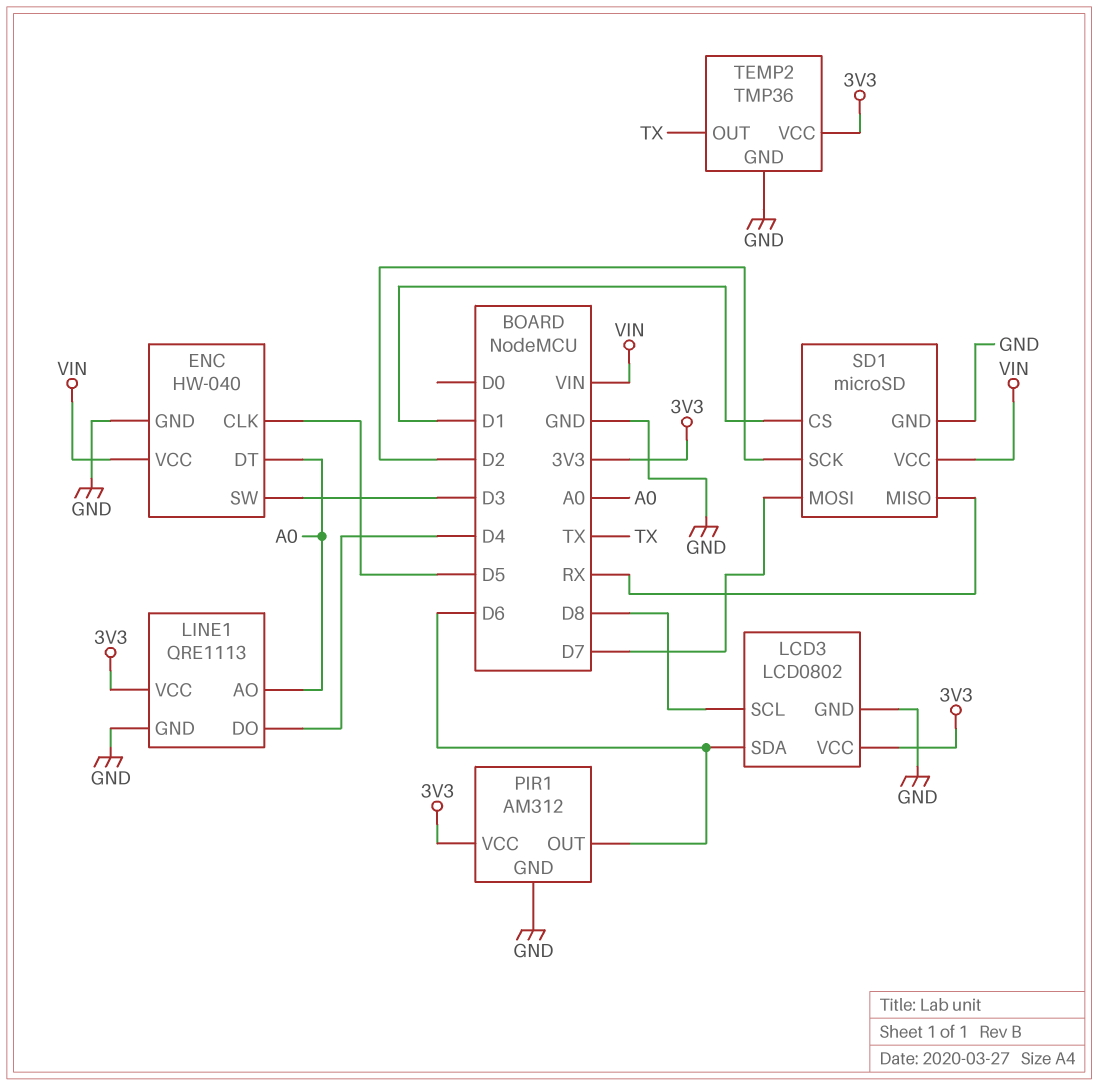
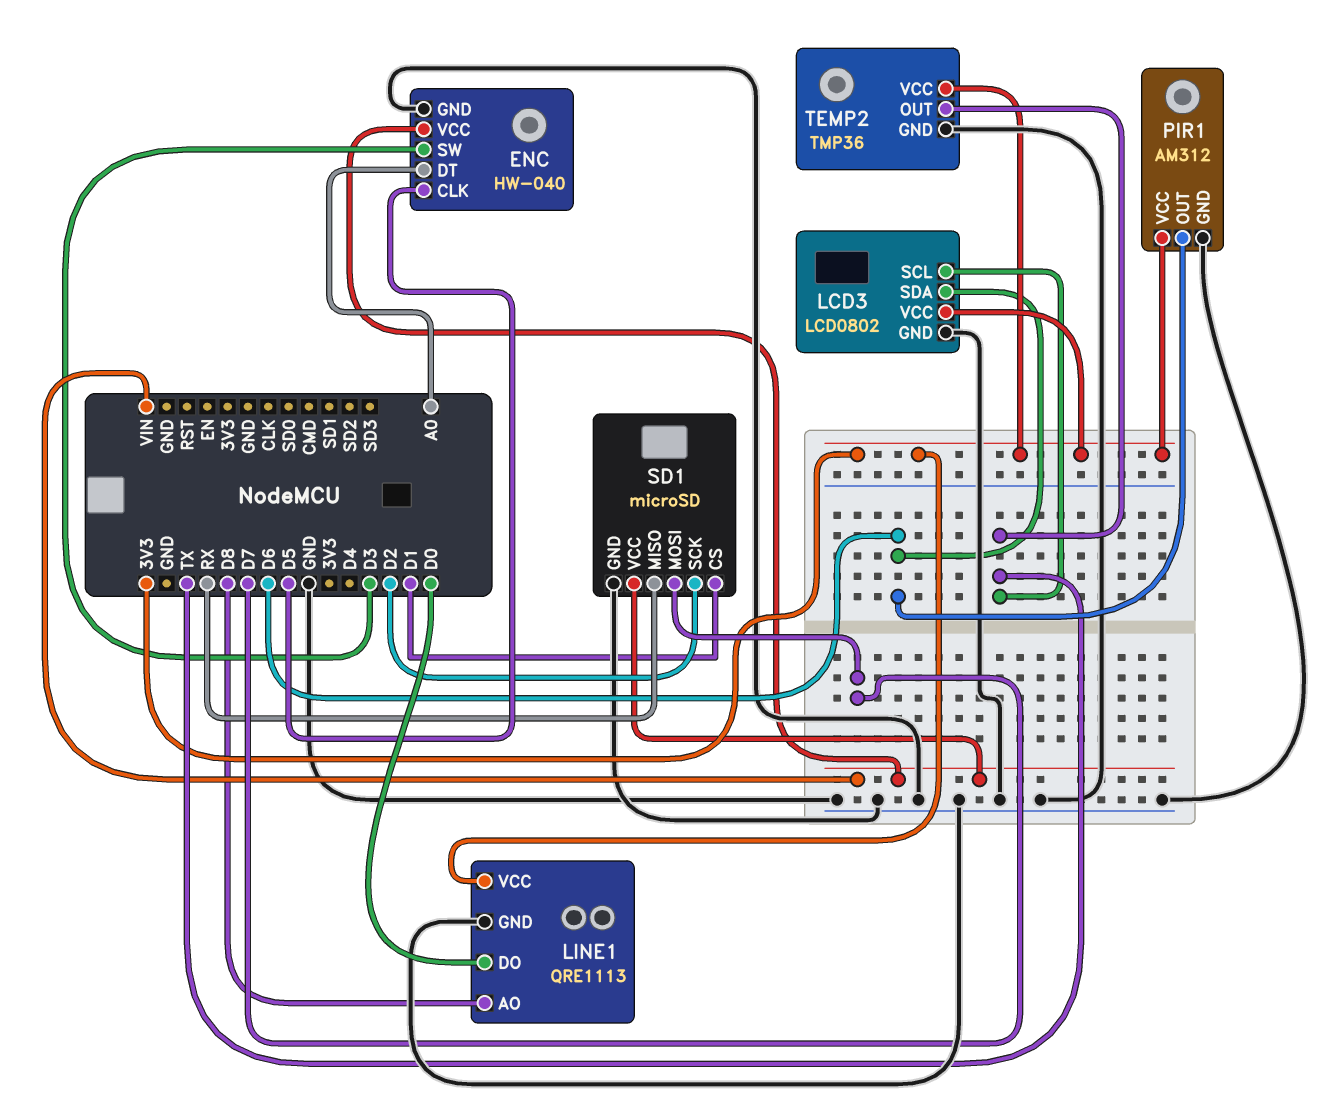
LCD3 pin SCL: D8 -> TX
LINE1 pin AO: A0 -> D8
LINE1 pin DO: D4 -> D0

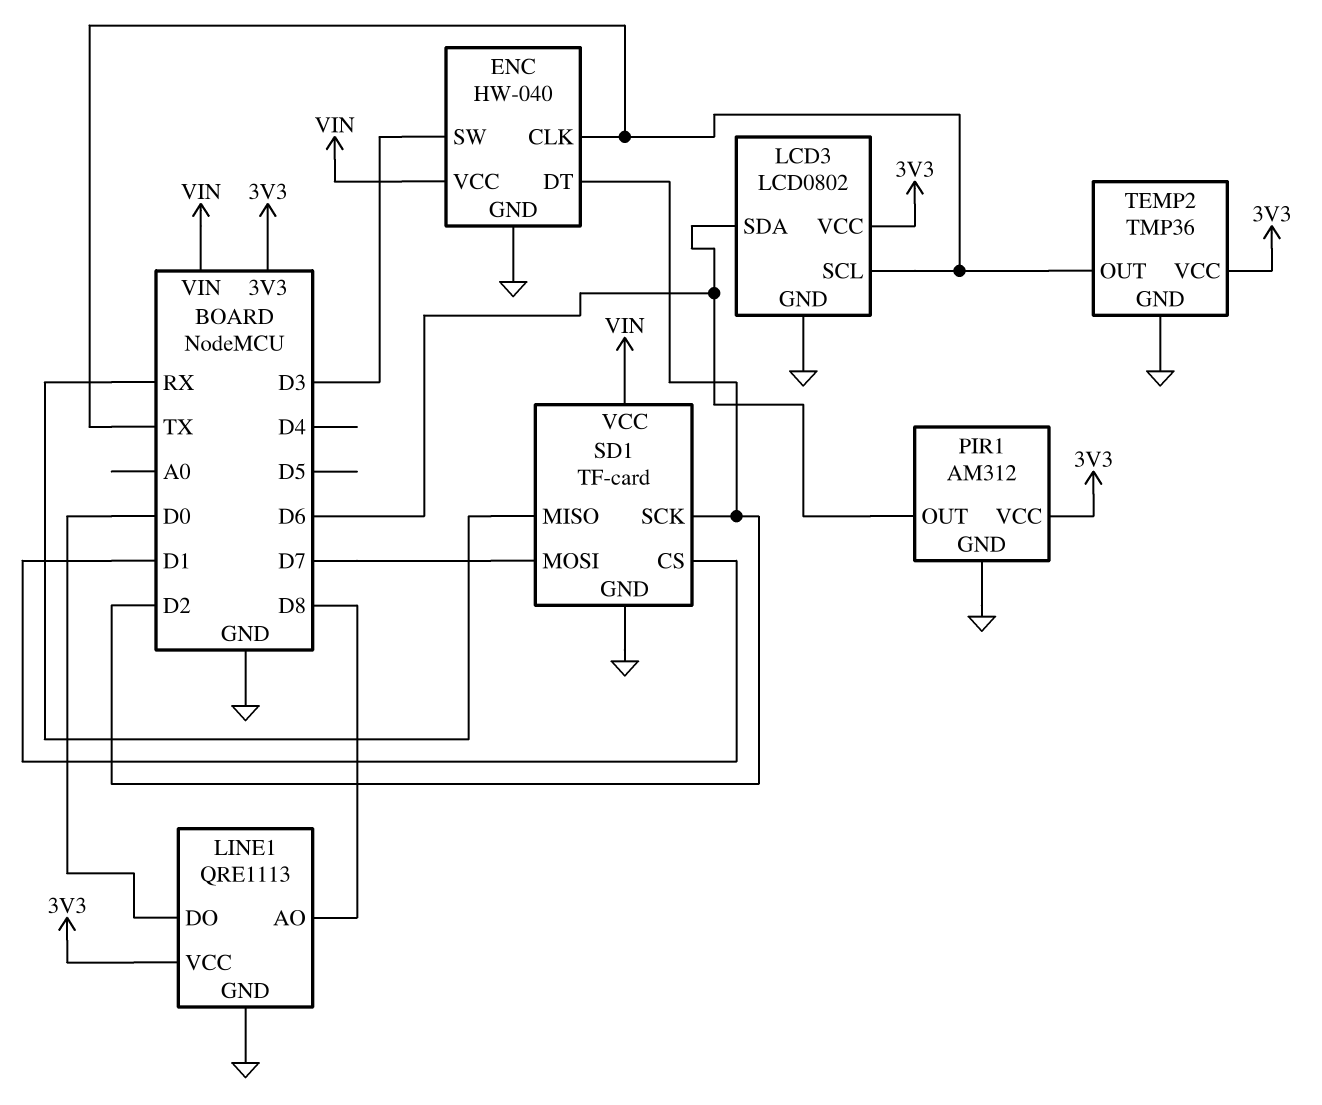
ENC pin CLK: D5 -> TX
ENC pin DT: A0 -> D2
SD1: microSD -> TF-card

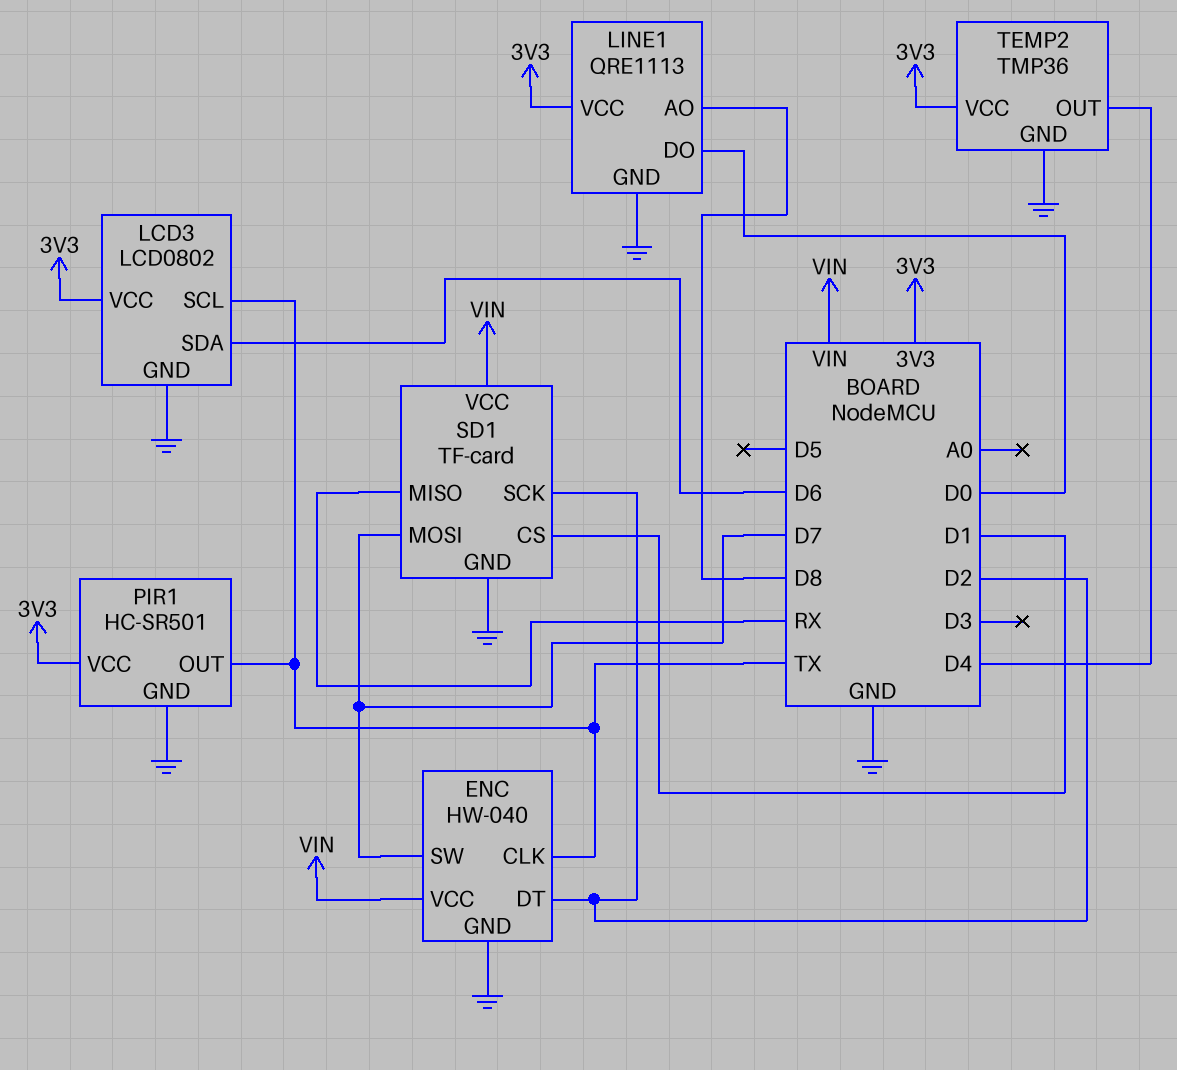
ENC pin SW: D3 -> D7
PIR1: AM312 -> HC-SR501
PIR1 pin OUT: D6 -> TX
TEMP2 pin OUT: TX -> D4

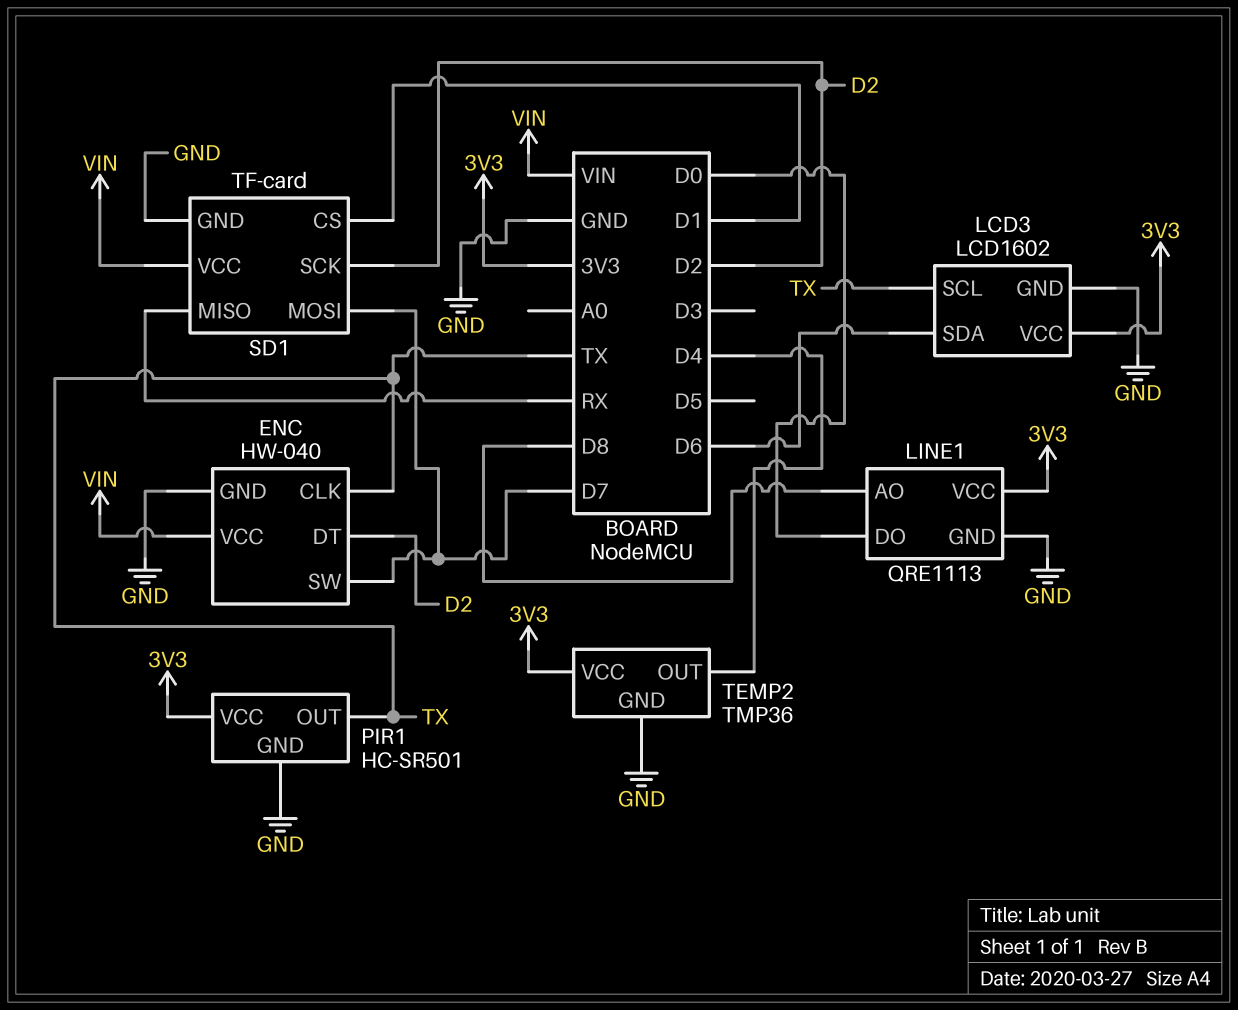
LCD3: LCD0802 -> LCD1602

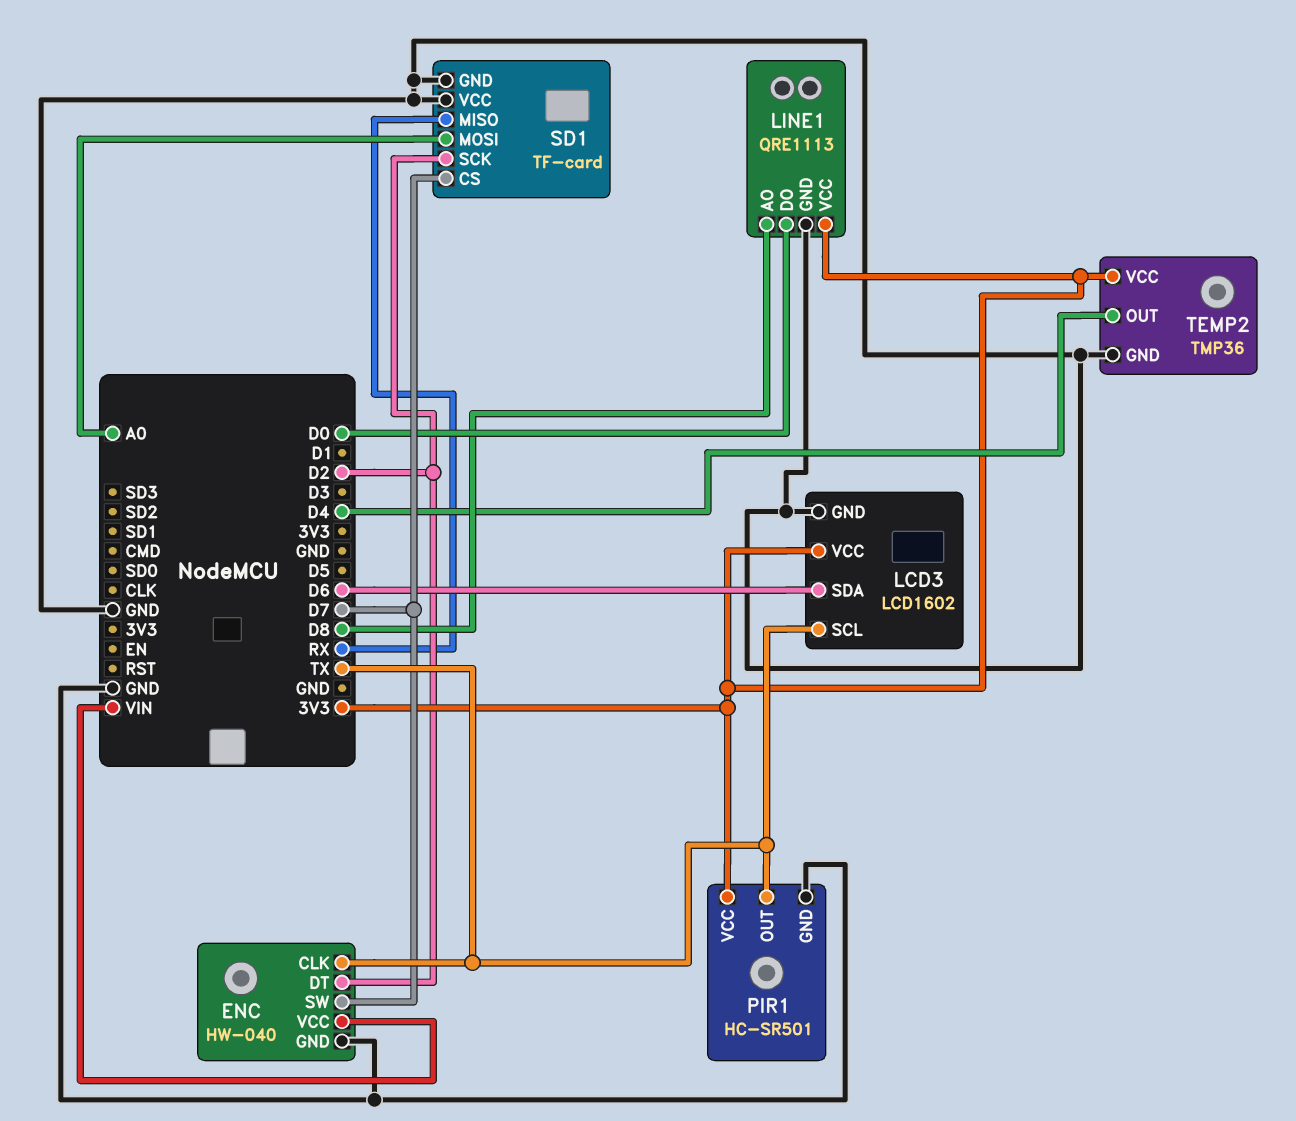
SD1 pin CS: D1 -> D7
SD1 pin MOSI: D7 -> A0
SD1 pin VCC: VIN -> GND

